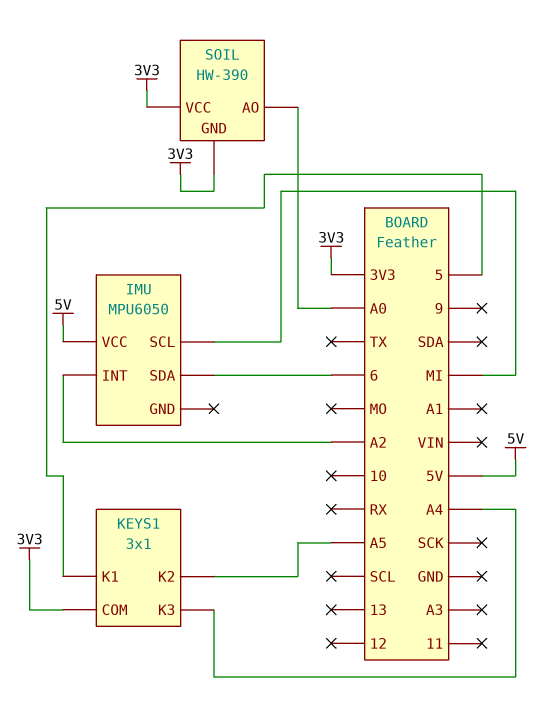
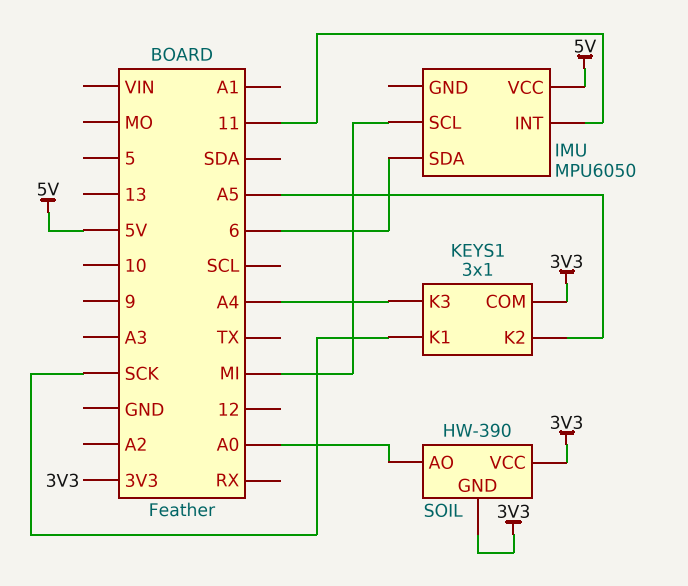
IMU pin INT: A2 -> 11
KEYS1 pin K1: 5 -> SCK

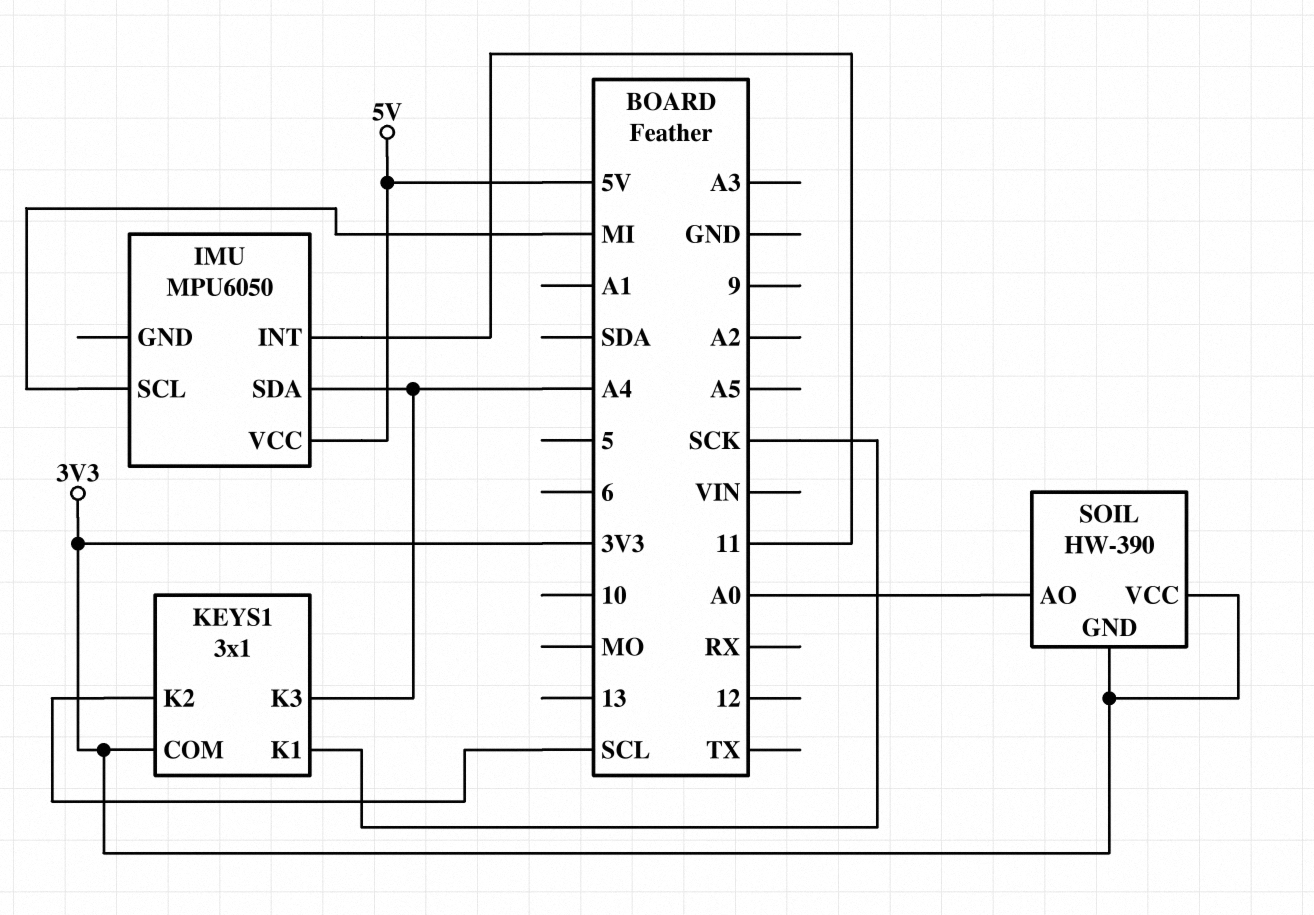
IMU pin SDA: 6 -> A4
KEYS1 pin K2: A5 -> SCL

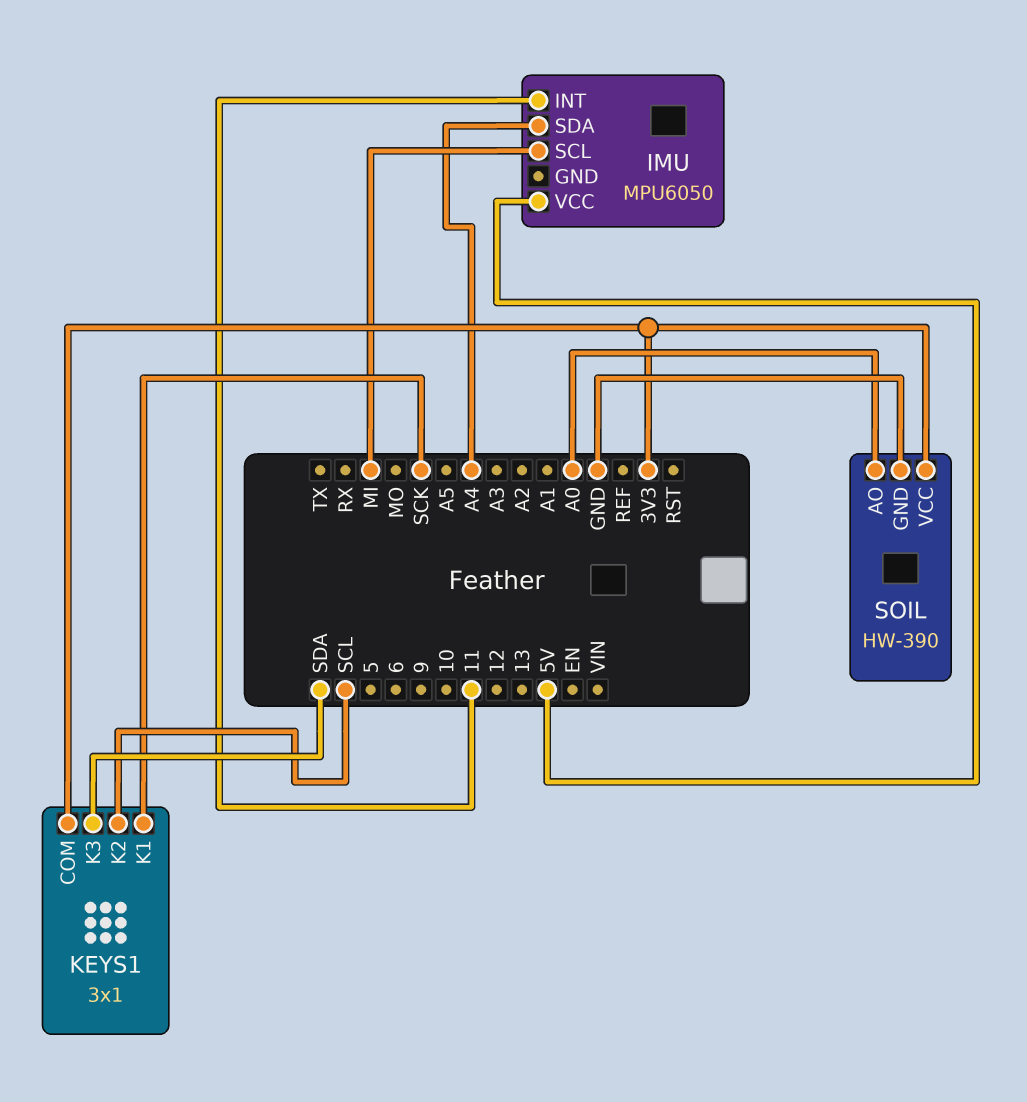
KEYS1 pin K3: A4 -> SDA
SOIL pin GND: 3V3 -> GND

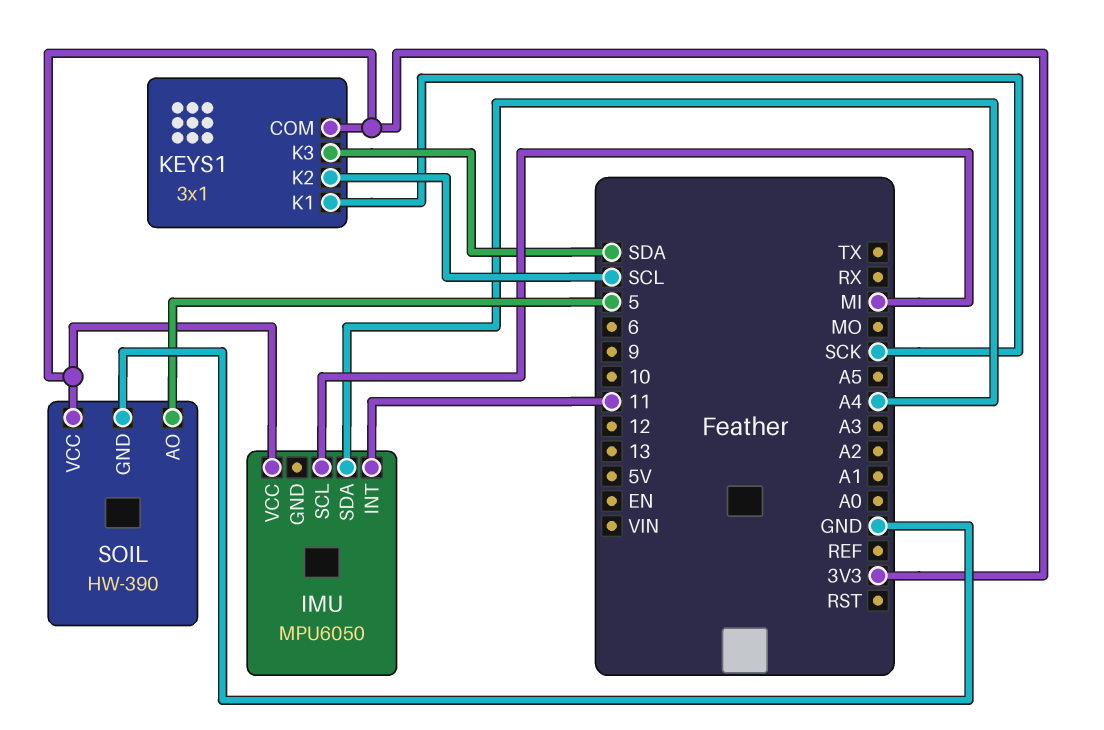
IMU pin VCC: 5V -> 3V3
SOIL pin AO: A0 -> 5

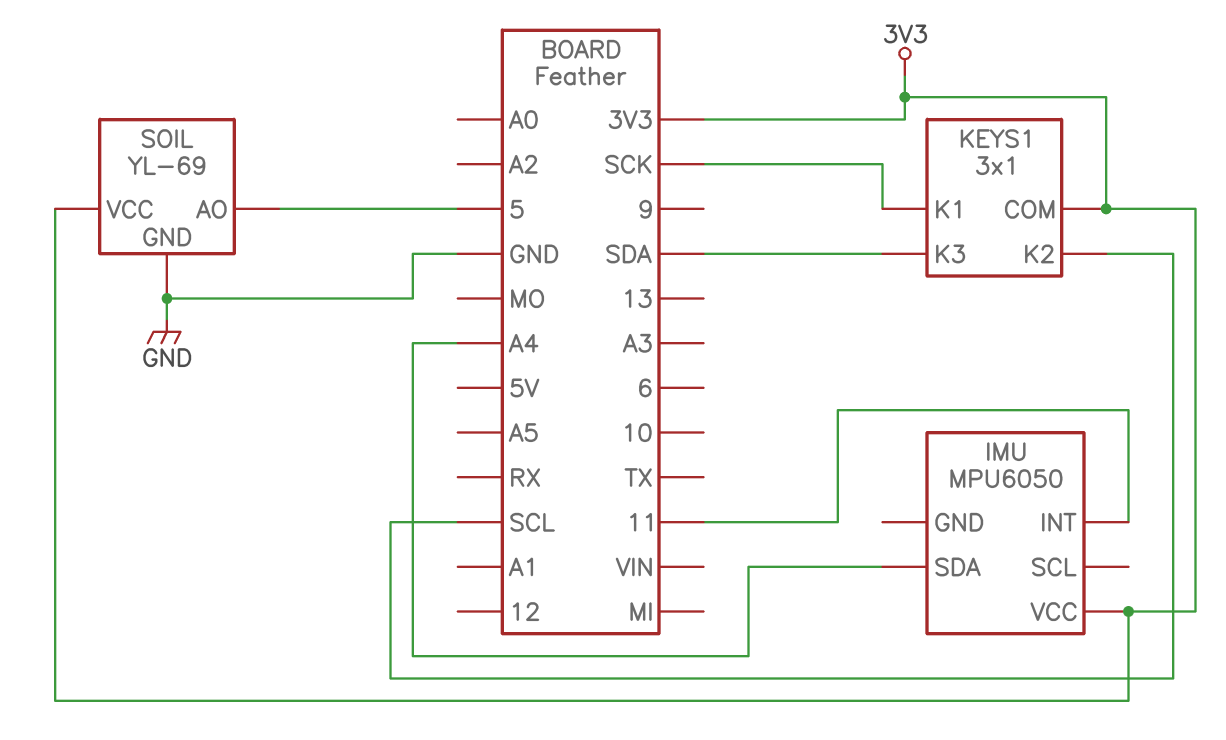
IMU pin SCL: MI -> none
SOIL: HW-390 -> YL-69

